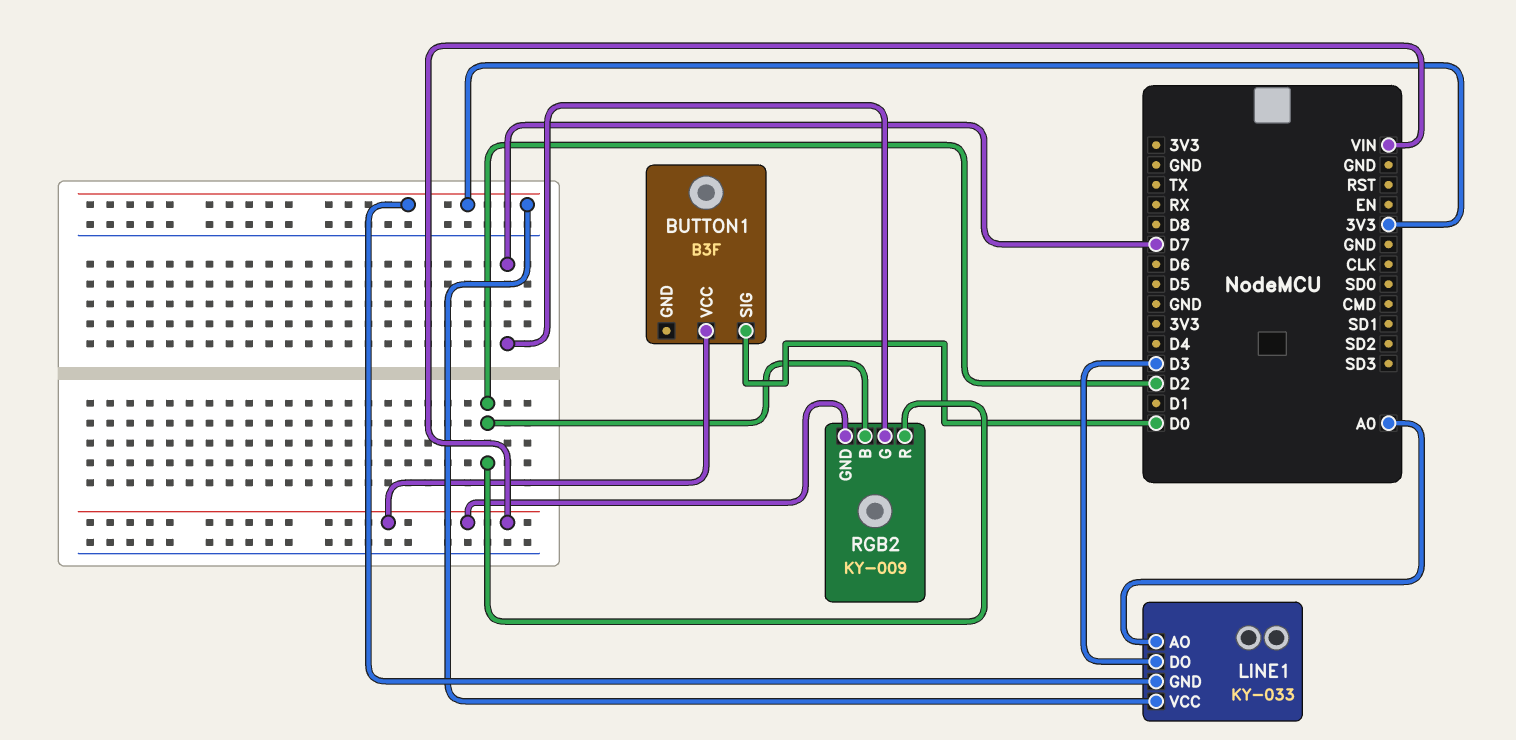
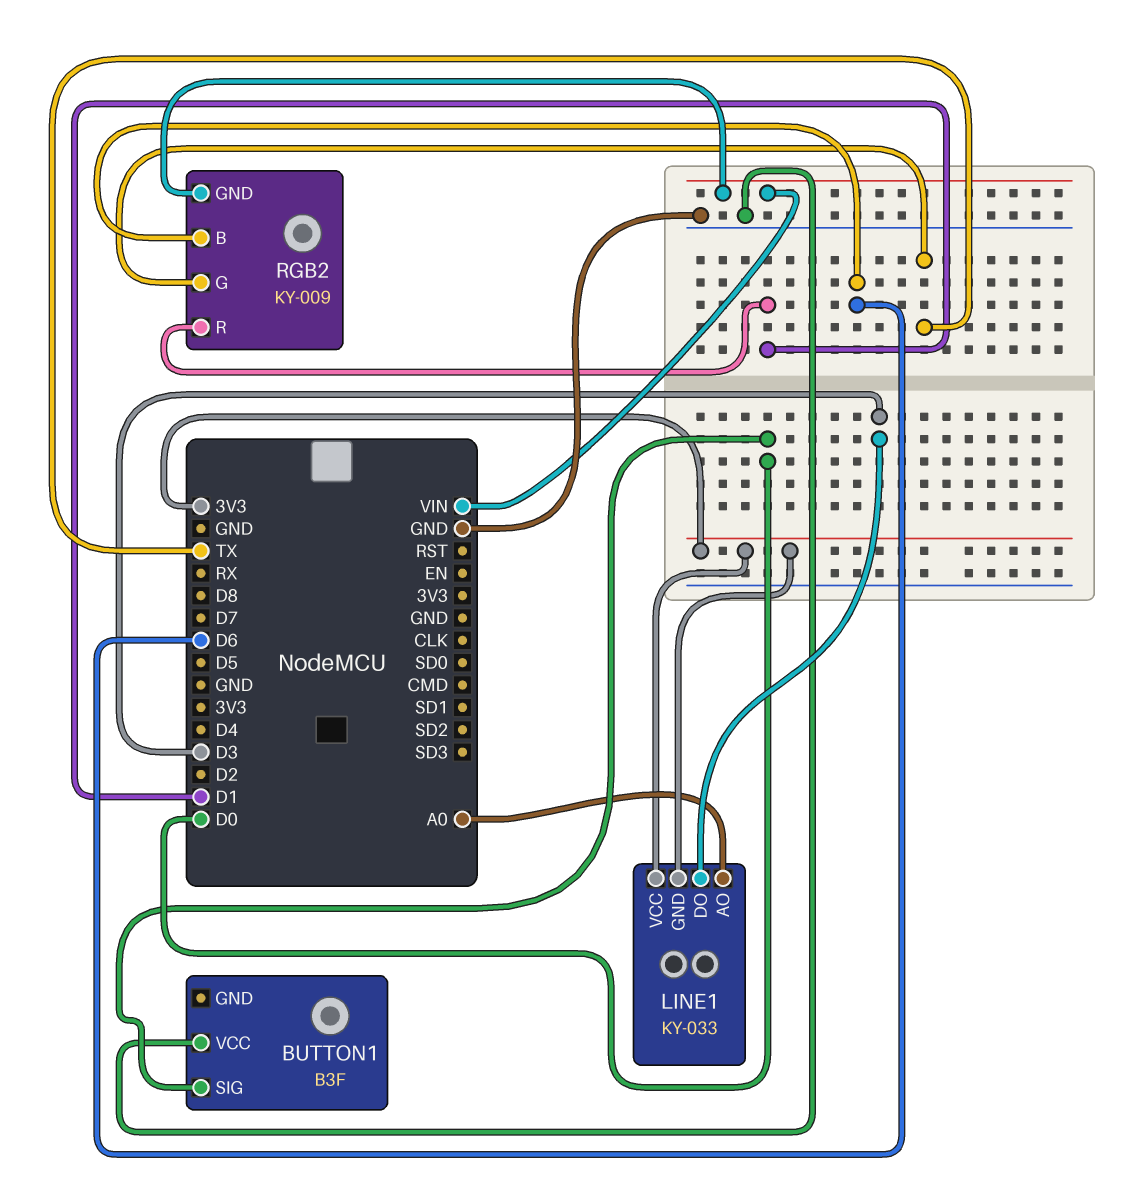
BUTTON1 pin VCC: VIN -> GND
RGB2 pin B: D2 -> D6
RGB2 pin G: D7 -> TX
RGB2 pin R: D2 -> D1

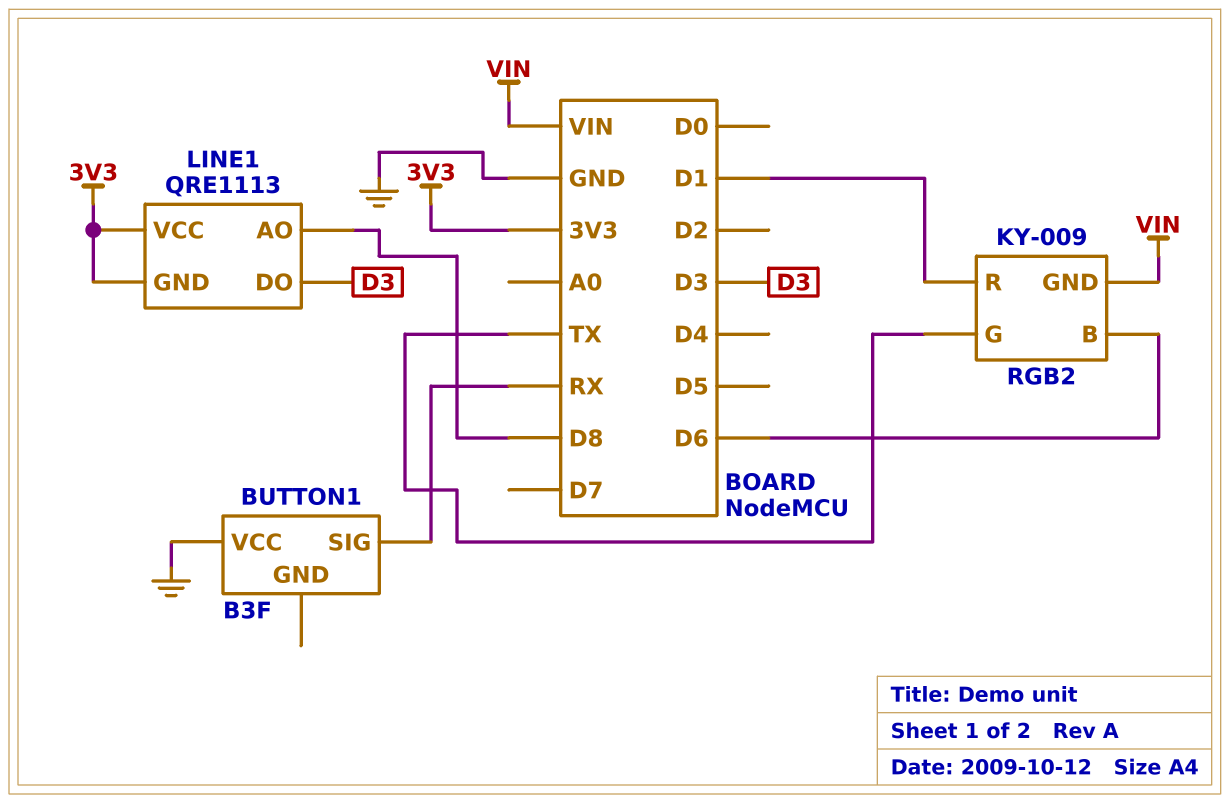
BUTTON1 pin SIG: D0 -> RX
LINE1: KY-033 -> QRE1113
LINE1 pin AO: A0 -> D8

